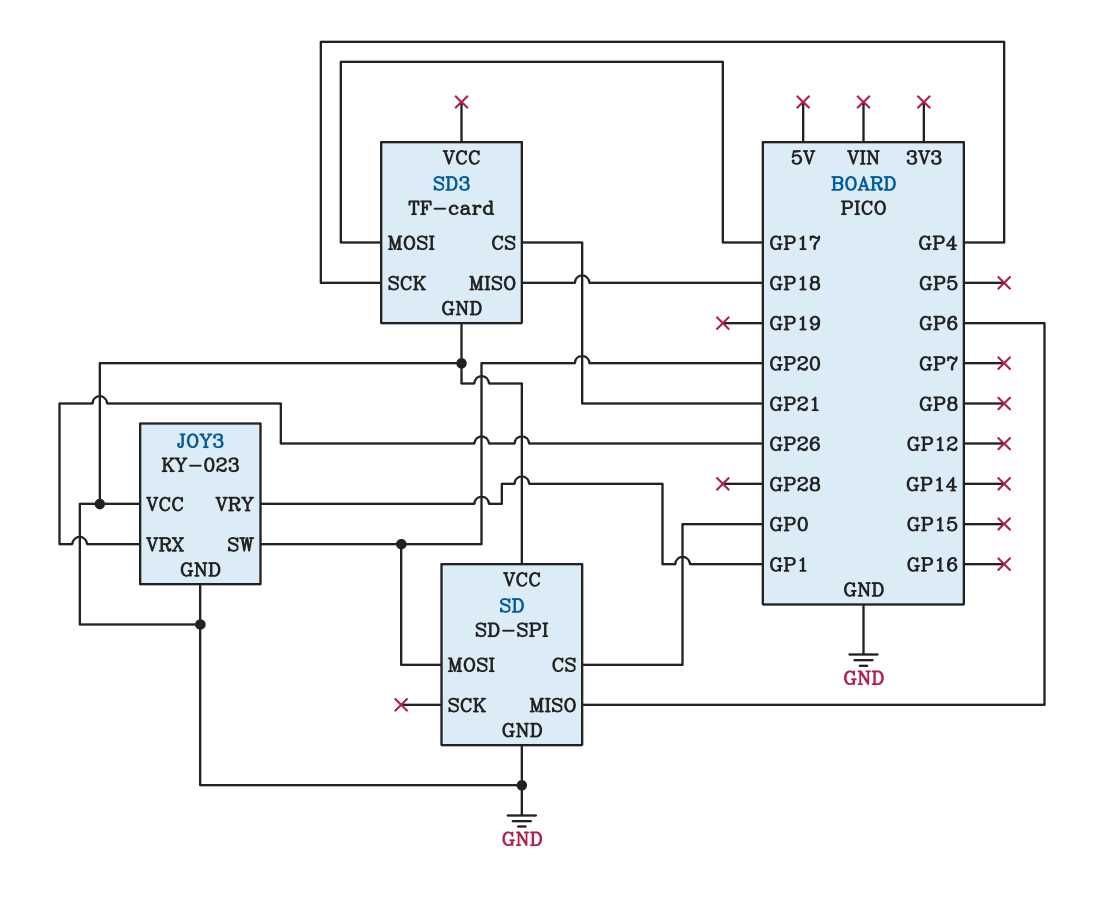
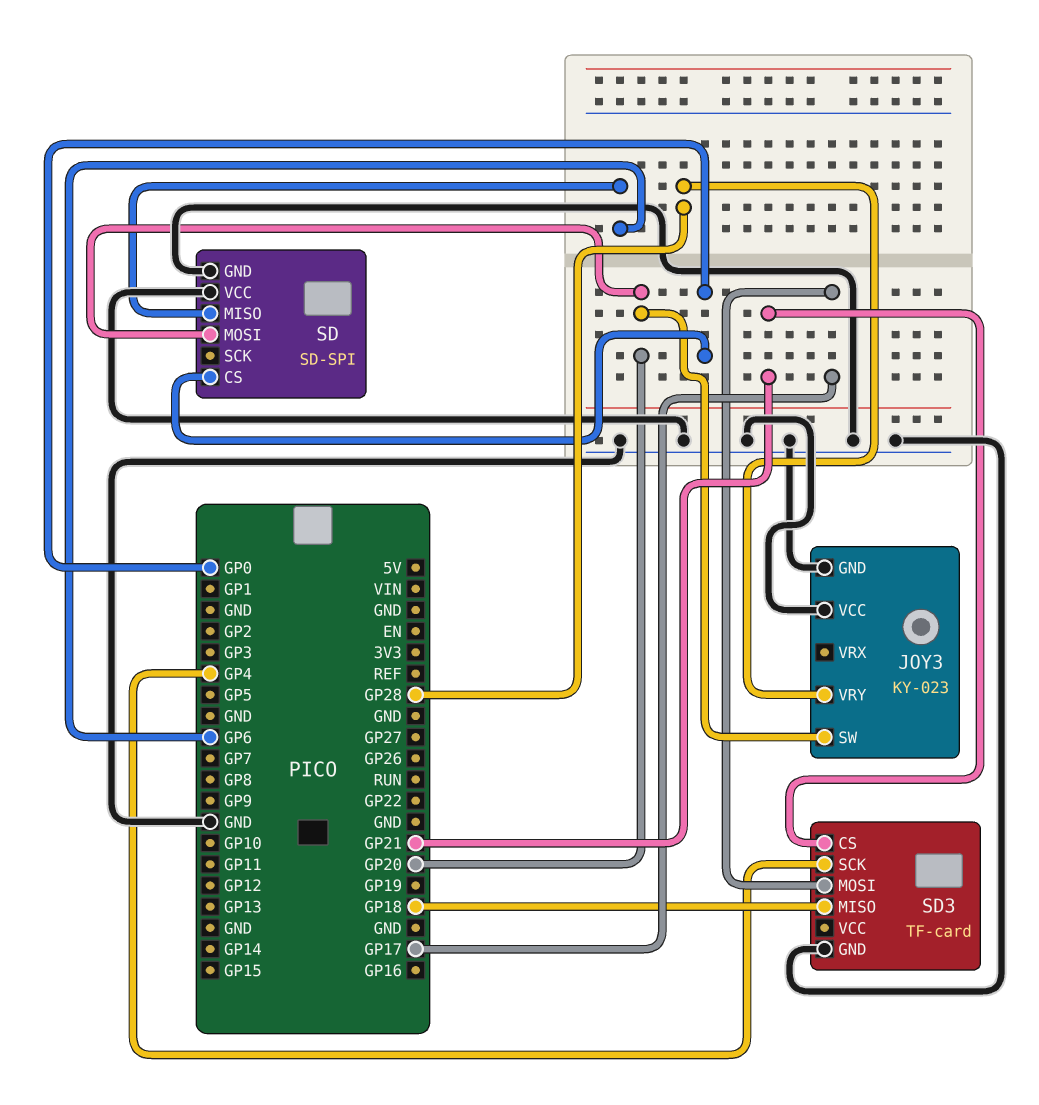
JOY3 pin VRX: GP26 -> none
JOY3 pin VRY: GP1 -> GP28

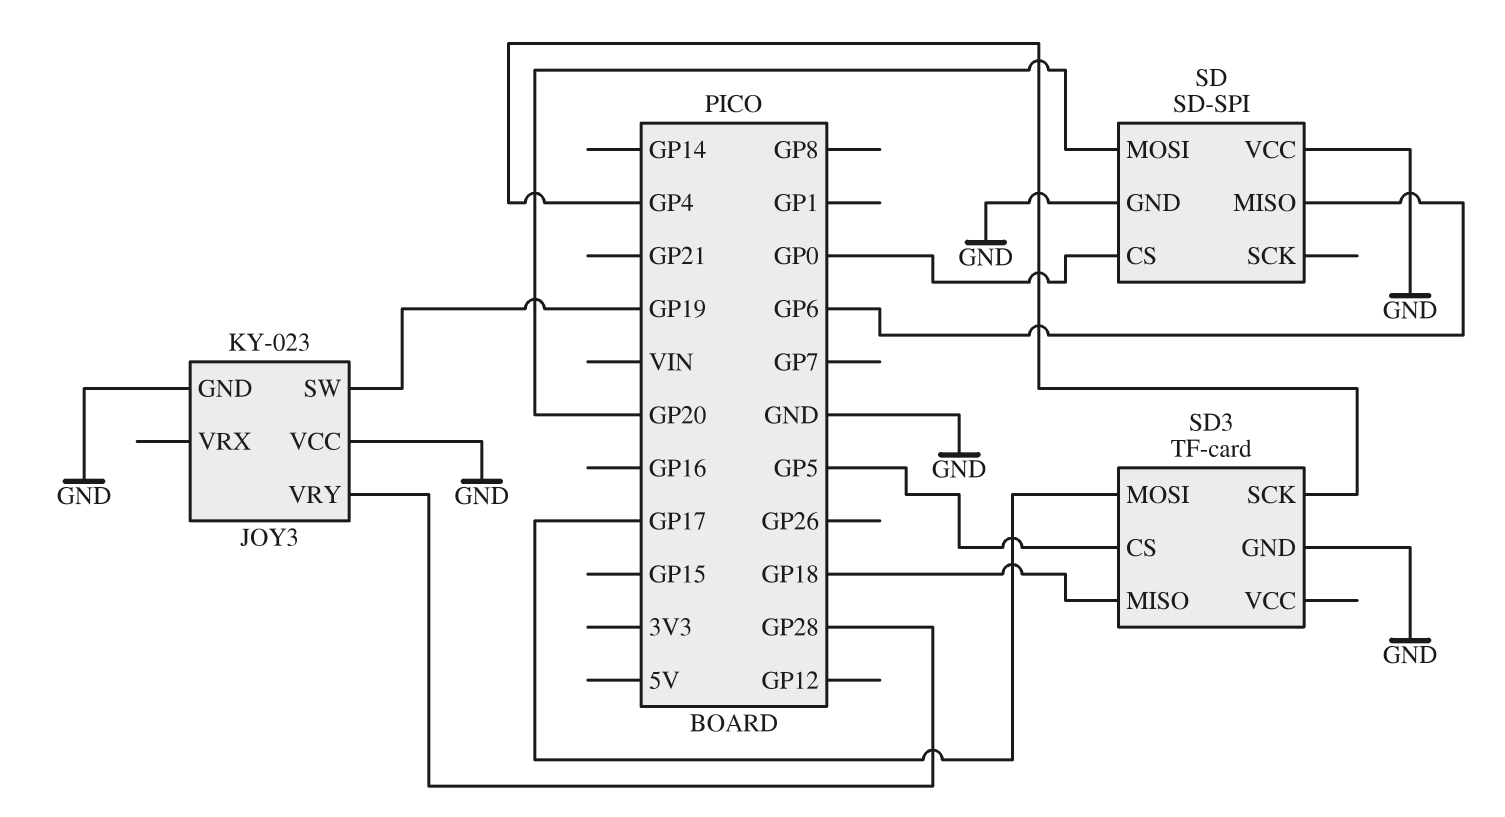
JOY3 pin SW: GP20 -> GP19
SD3 pin CS: GP21 -> GP5

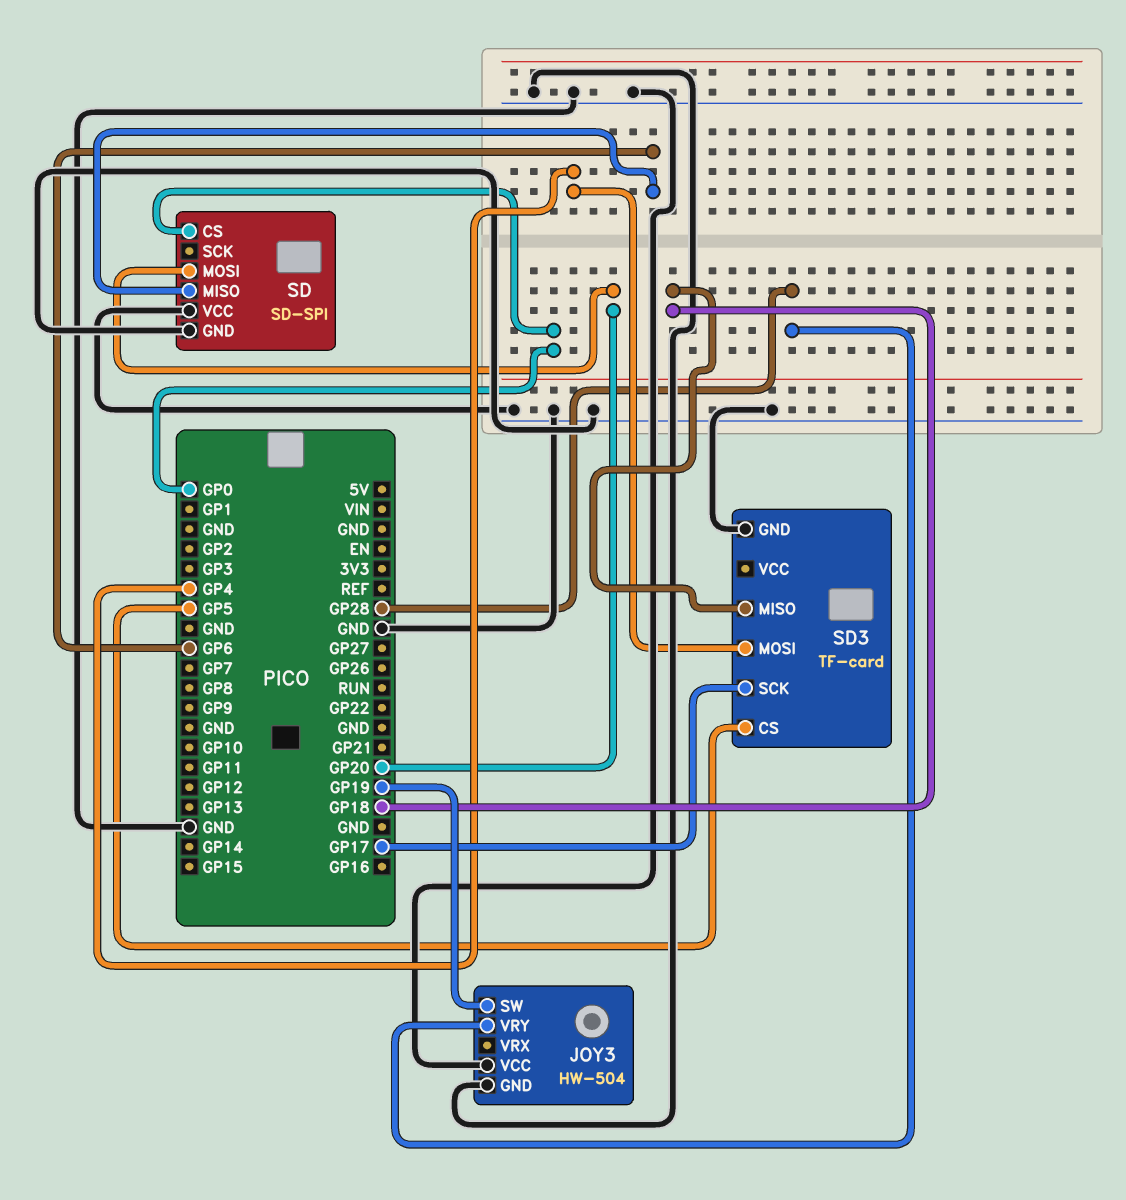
JOY3: KY-023 -> HW-504
SD3 pin MOSI: GP17 -> GP4
SD3 pin SCK: GP4 -> GP17

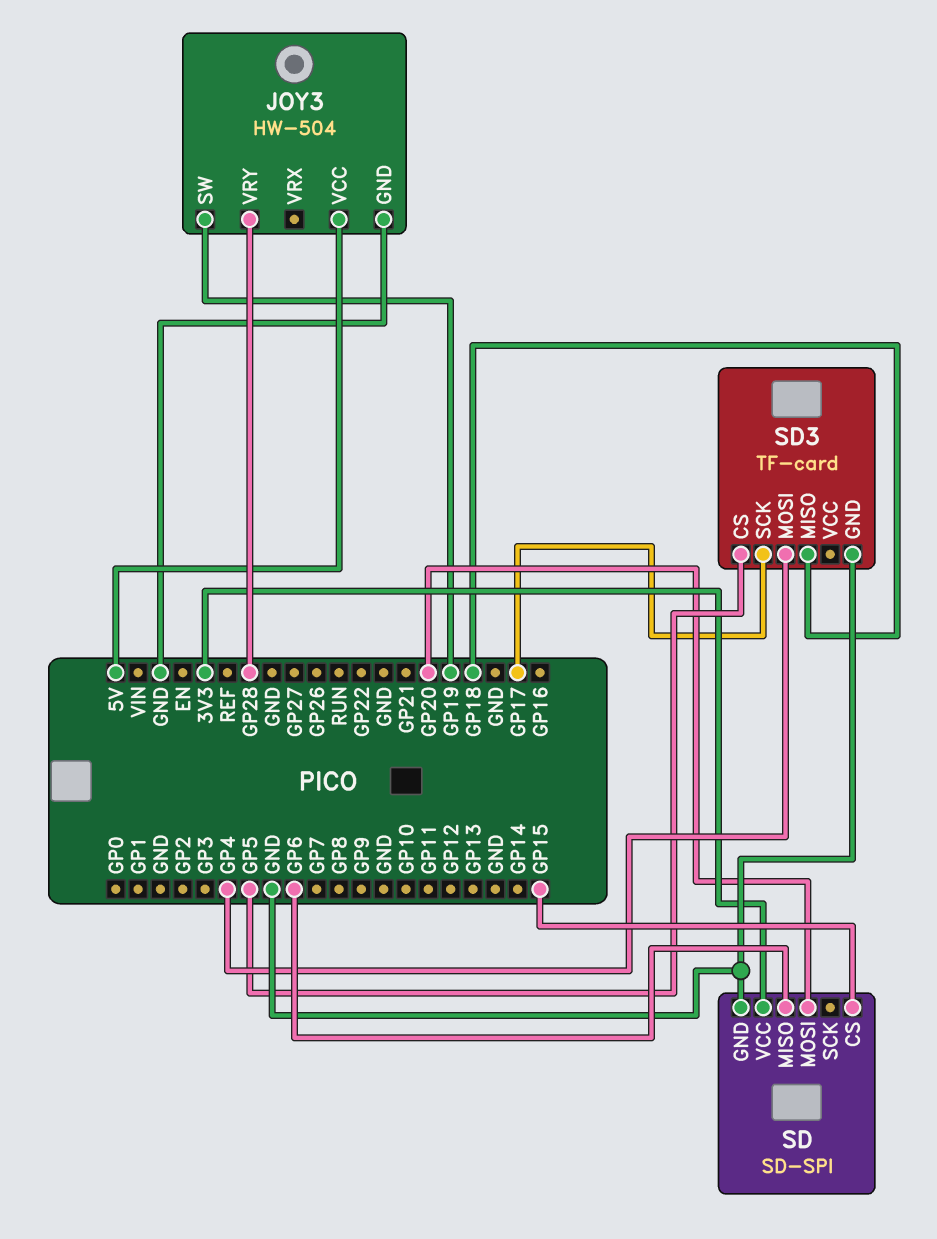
JOY3 pin VCC: GND -> 5V
SD pin CS: GP0 -> GP15
SD pin VCC: GND -> 3V3

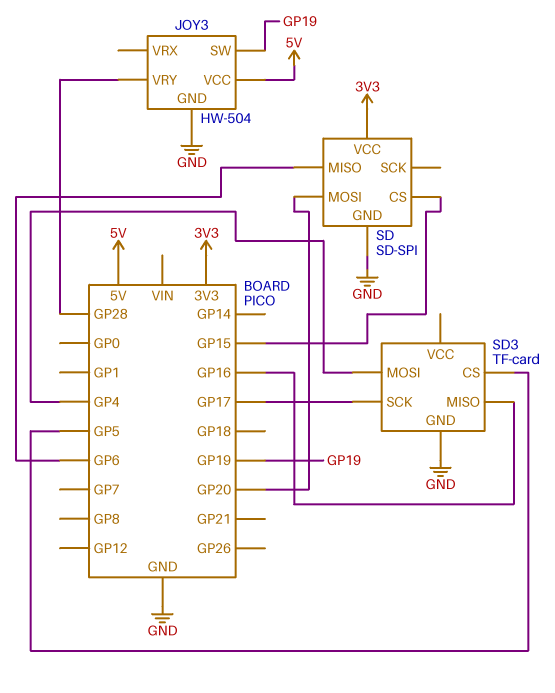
SD3 pin MISO: GP18 -> GP16

